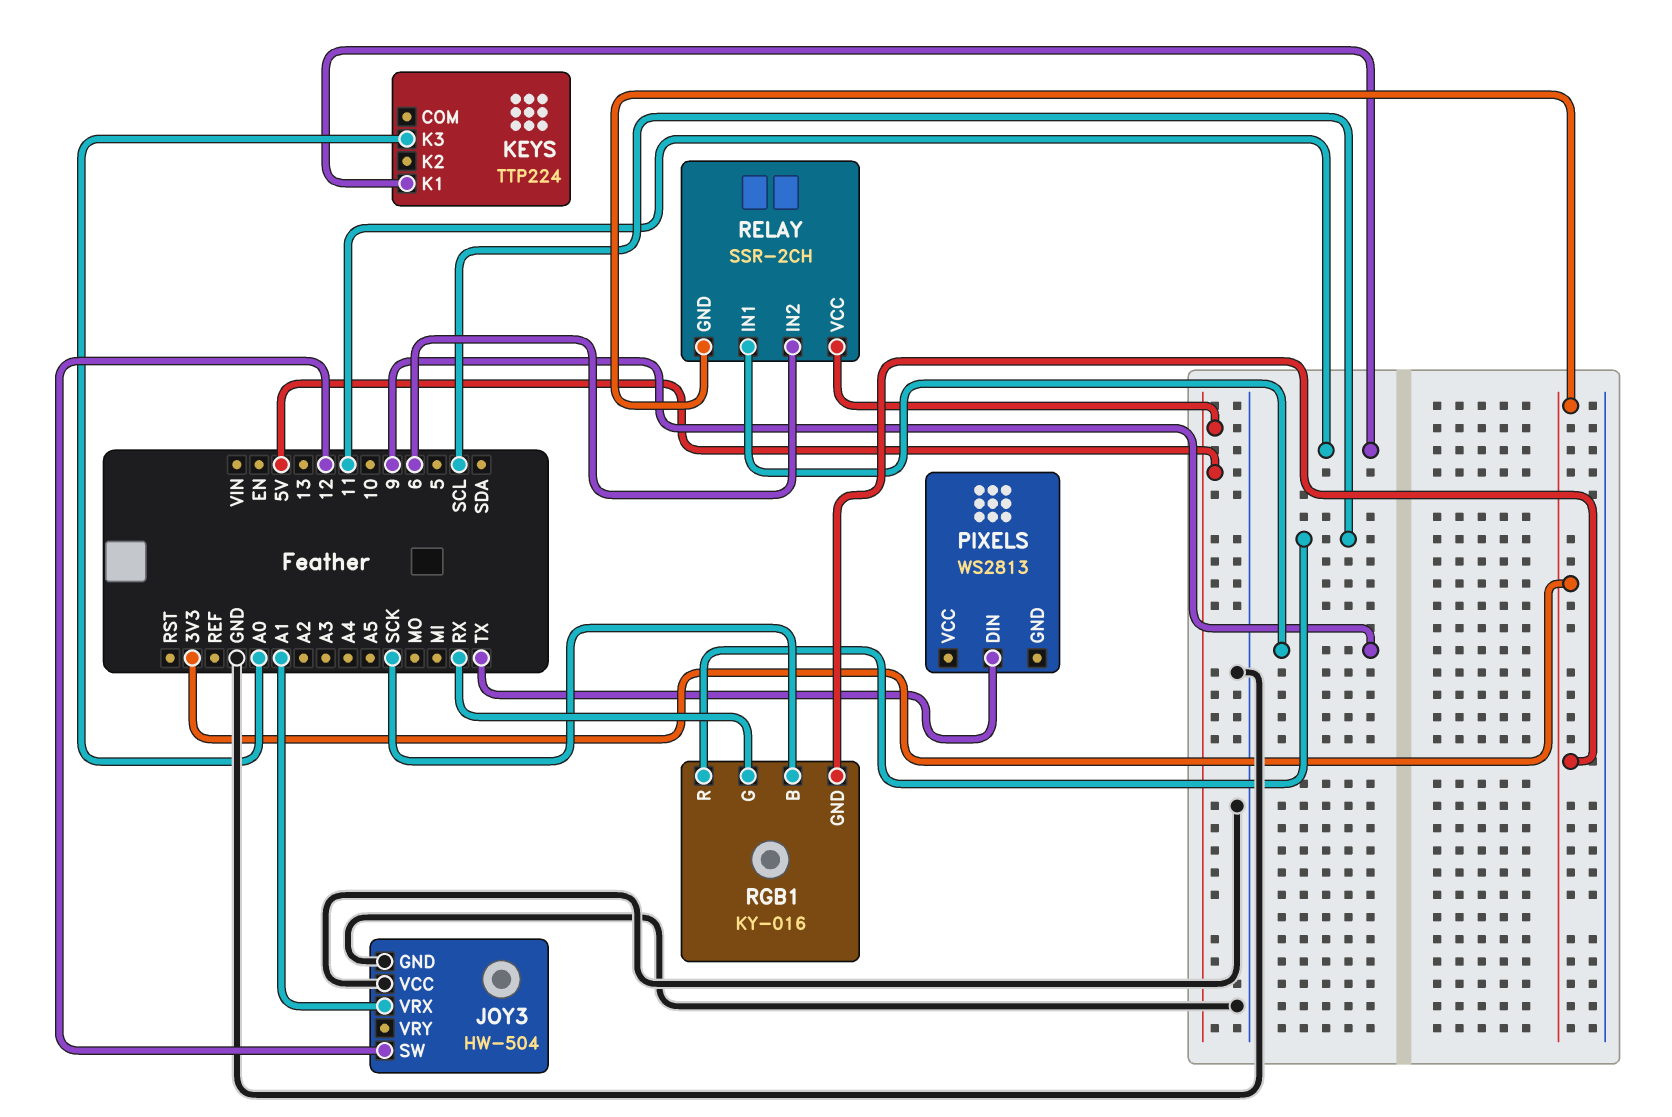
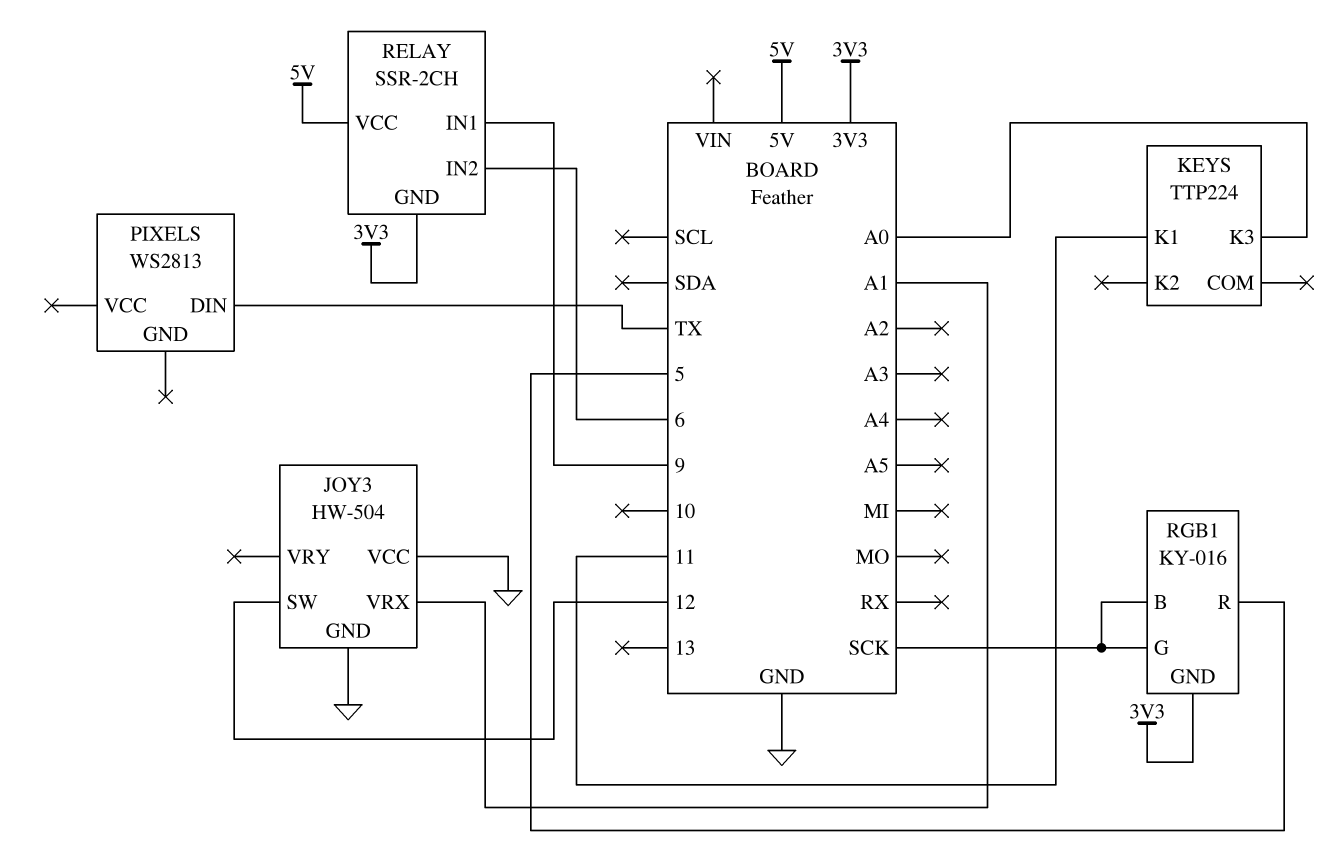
RGB1 pin G: RX -> SCK
RGB1 pin R: SCL -> 5

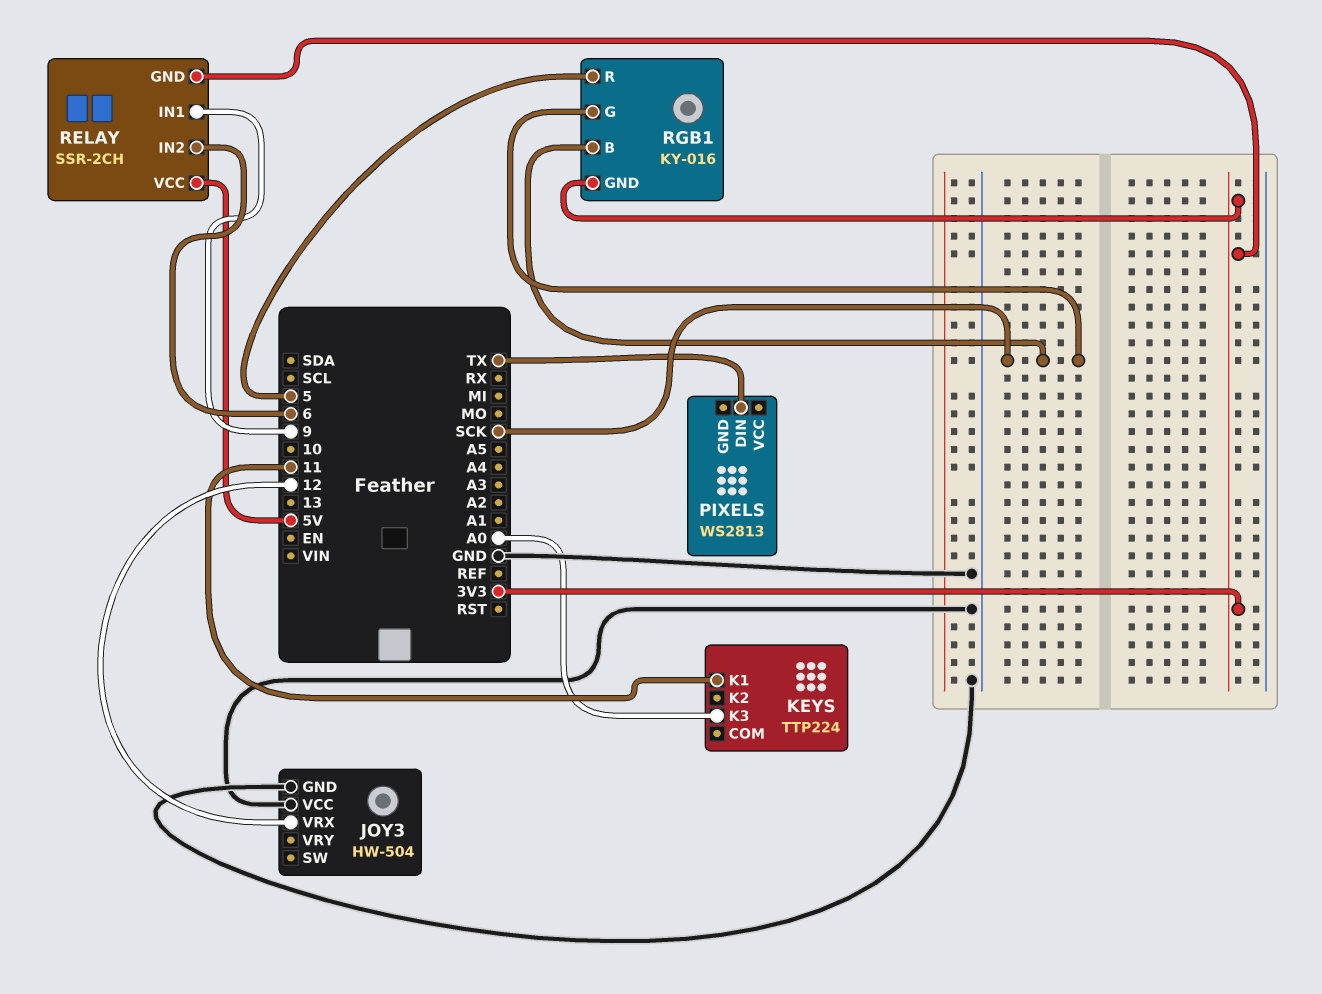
JOY3 pin SW: 12 -> none
JOY3 pin VRX: A1 -> 12

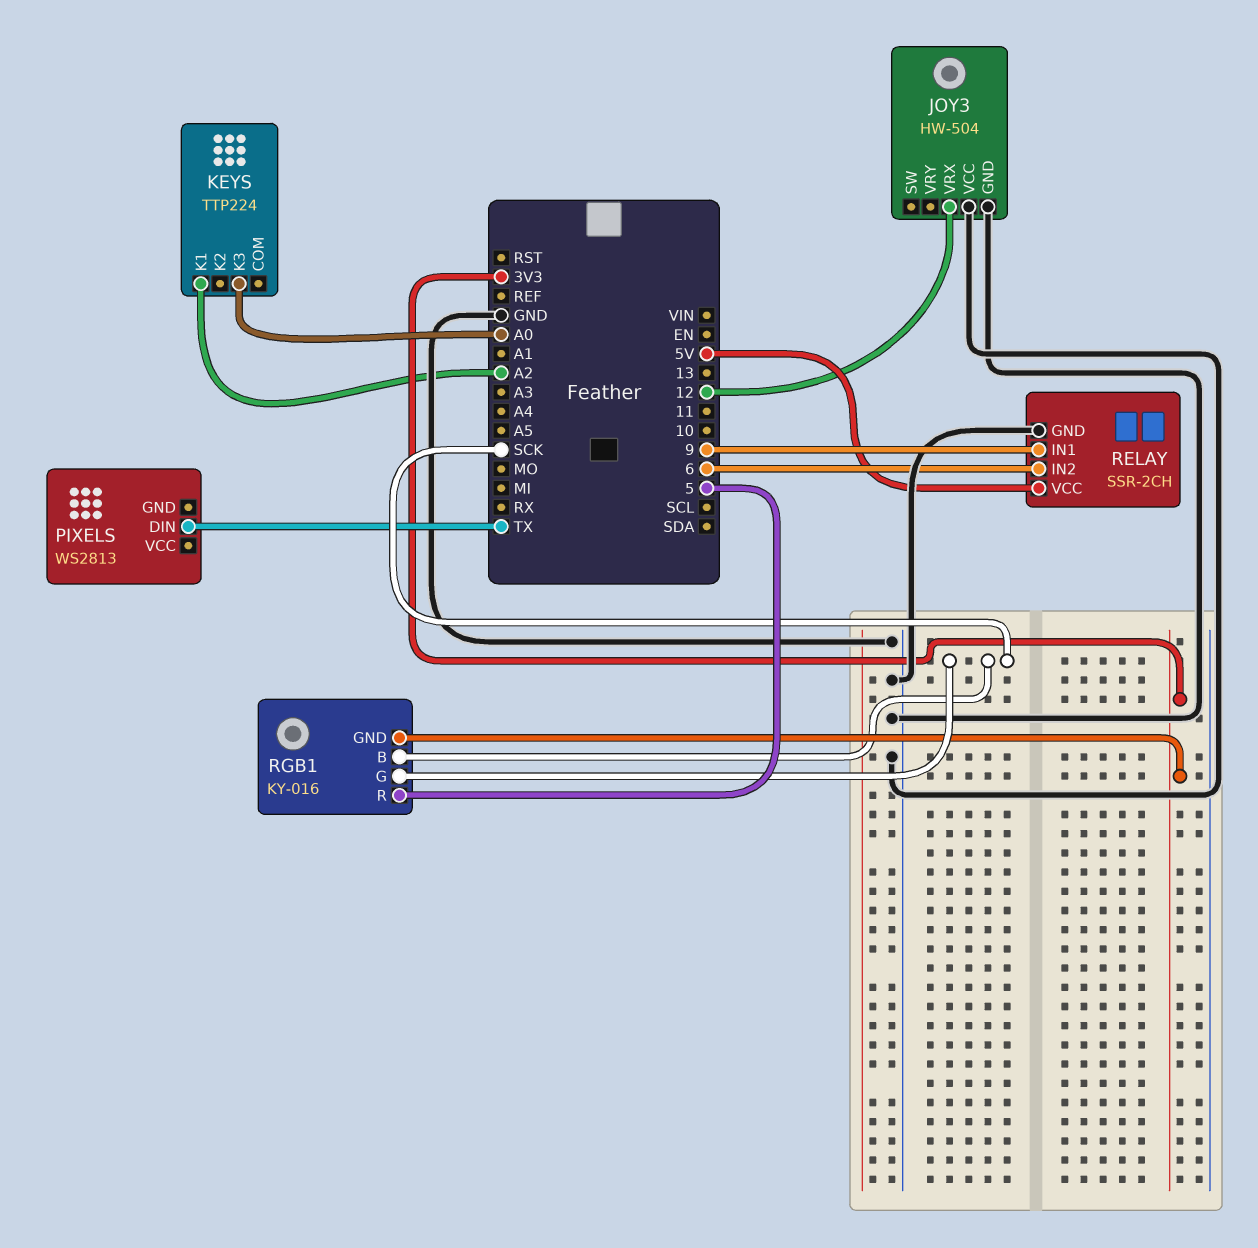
KEYS pin K1: 11 -> A2
RELAY pin GND: 3V3 -> GND

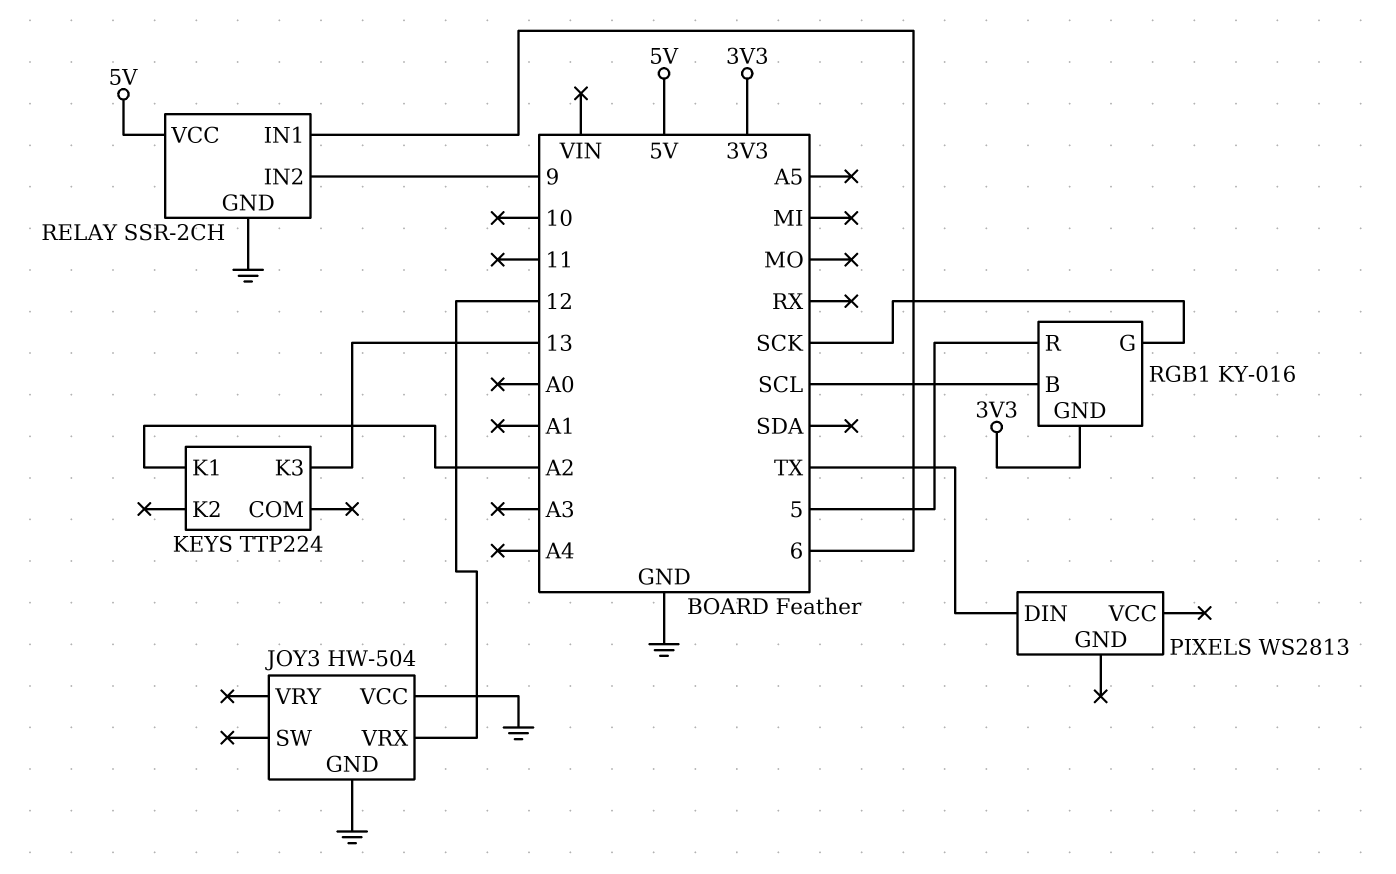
KEYS pin K3: A0 -> 13
RELAY pin IN1: 9 -> 6
RELAY pin IN2: 6 -> 9
RGB1 pin B: SCK -> SCL

